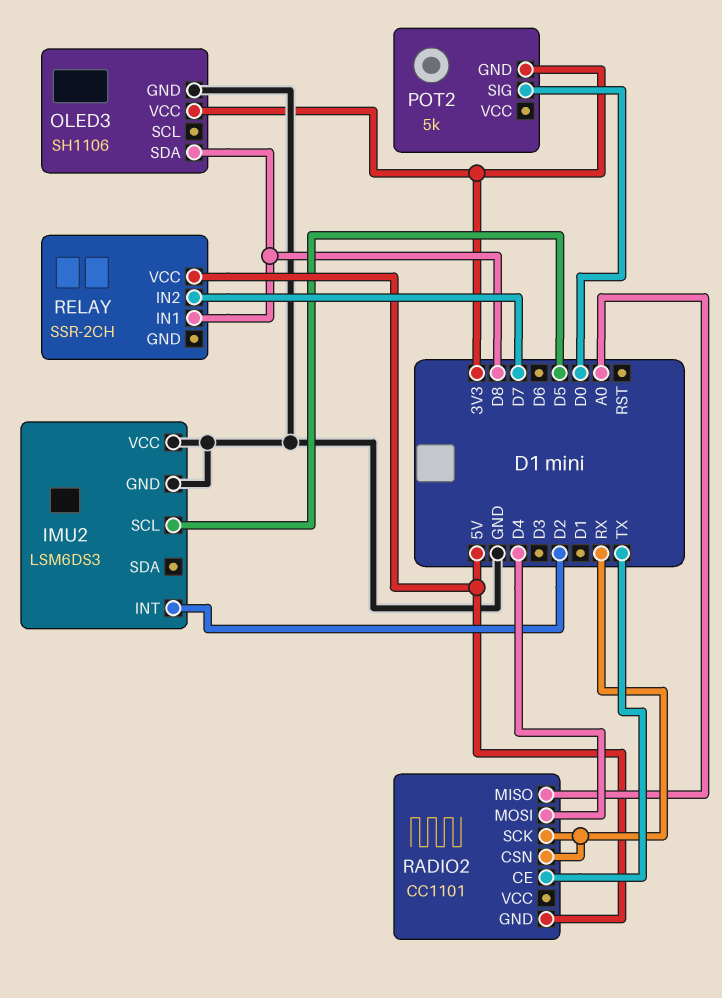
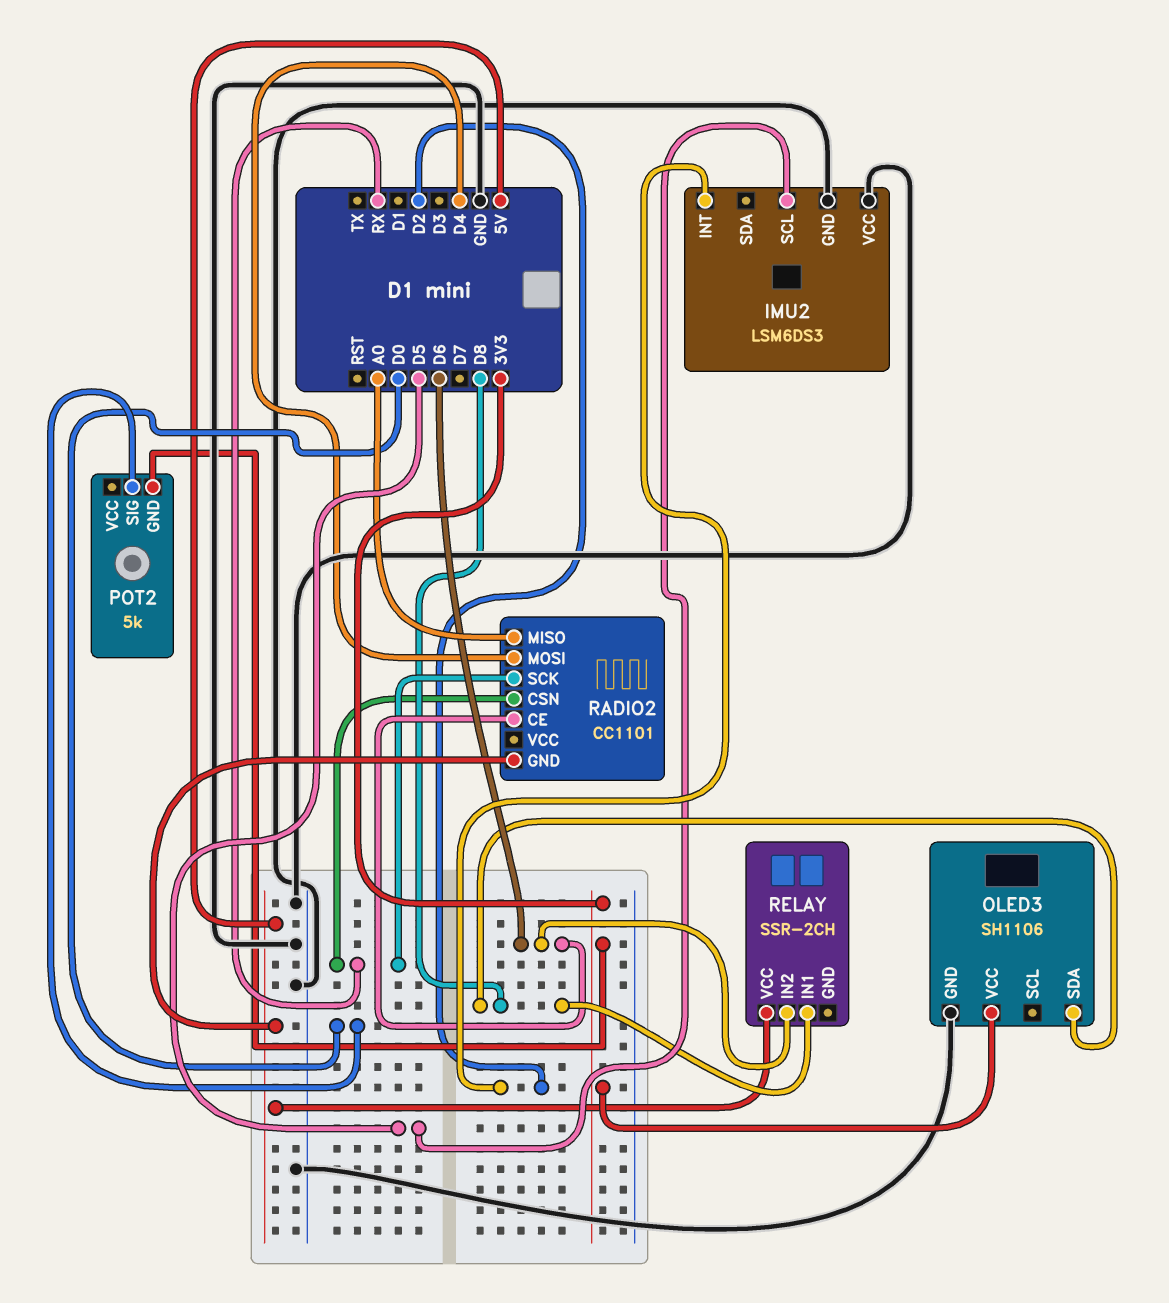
RADIO2 pin CE: TX -> D6
RELAY pin IN2: D7 -> D6

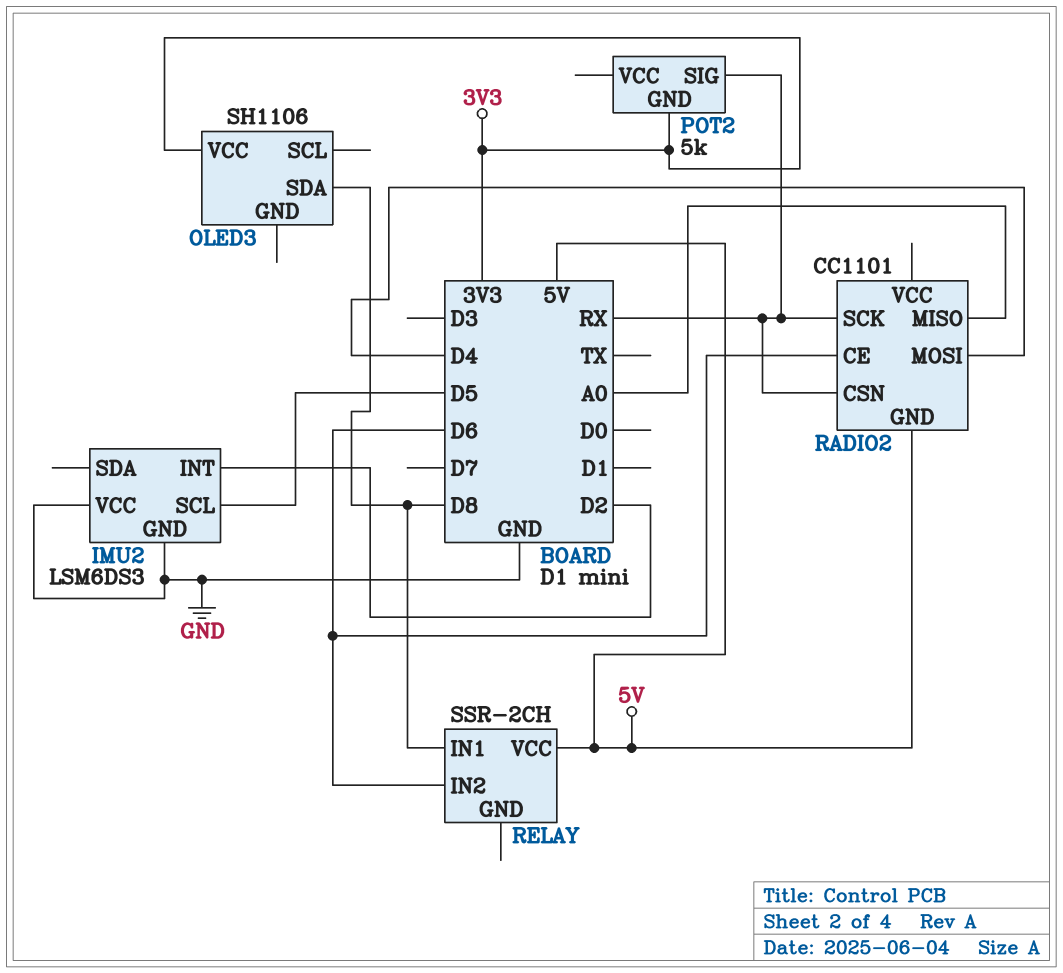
OLED3 pin GND: GND -> none
POT2 pin SIG: D0 -> RX

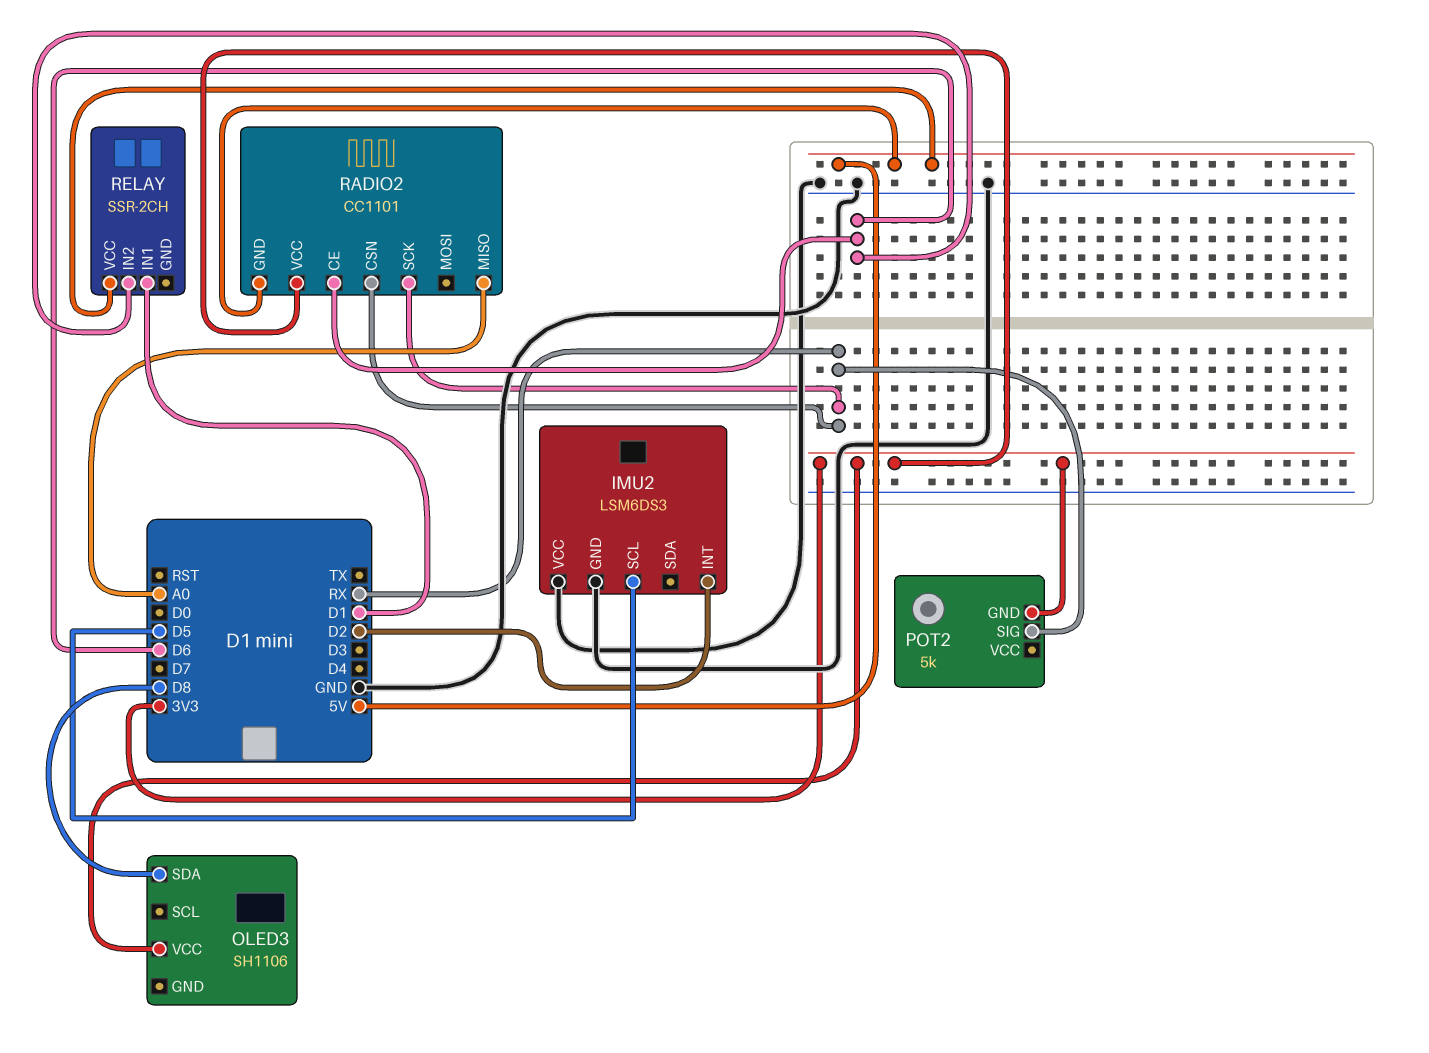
RADIO2 pin MOSI: D4 -> none
RADIO2 pin VCC: none -> 3V3
RELAY pin IN1: D8 -> D1

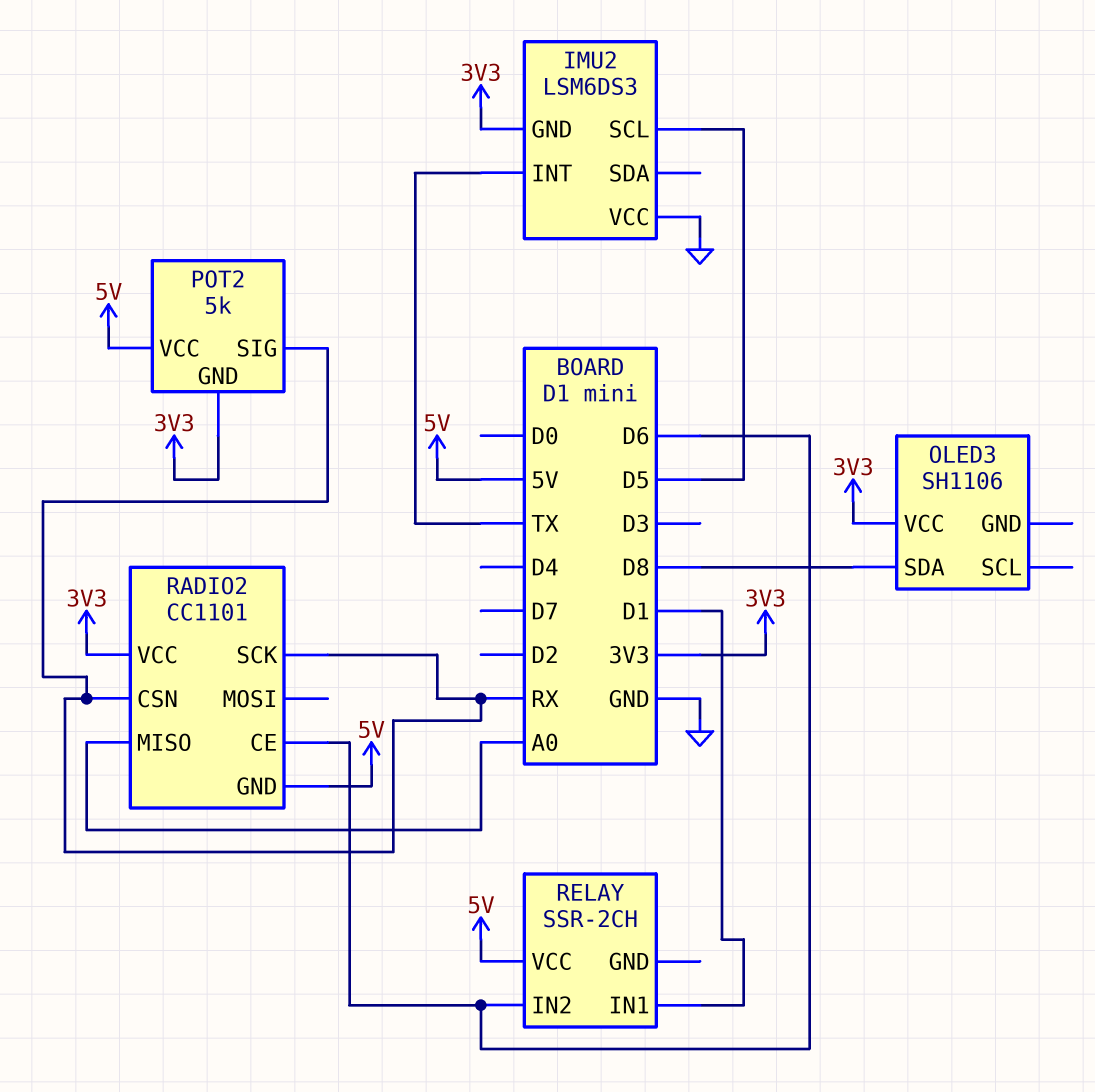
IMU2 pin GND: GND -> 3V3
IMU2 pin INT: D2 -> TX
POT2 pin VCC: none -> 5V

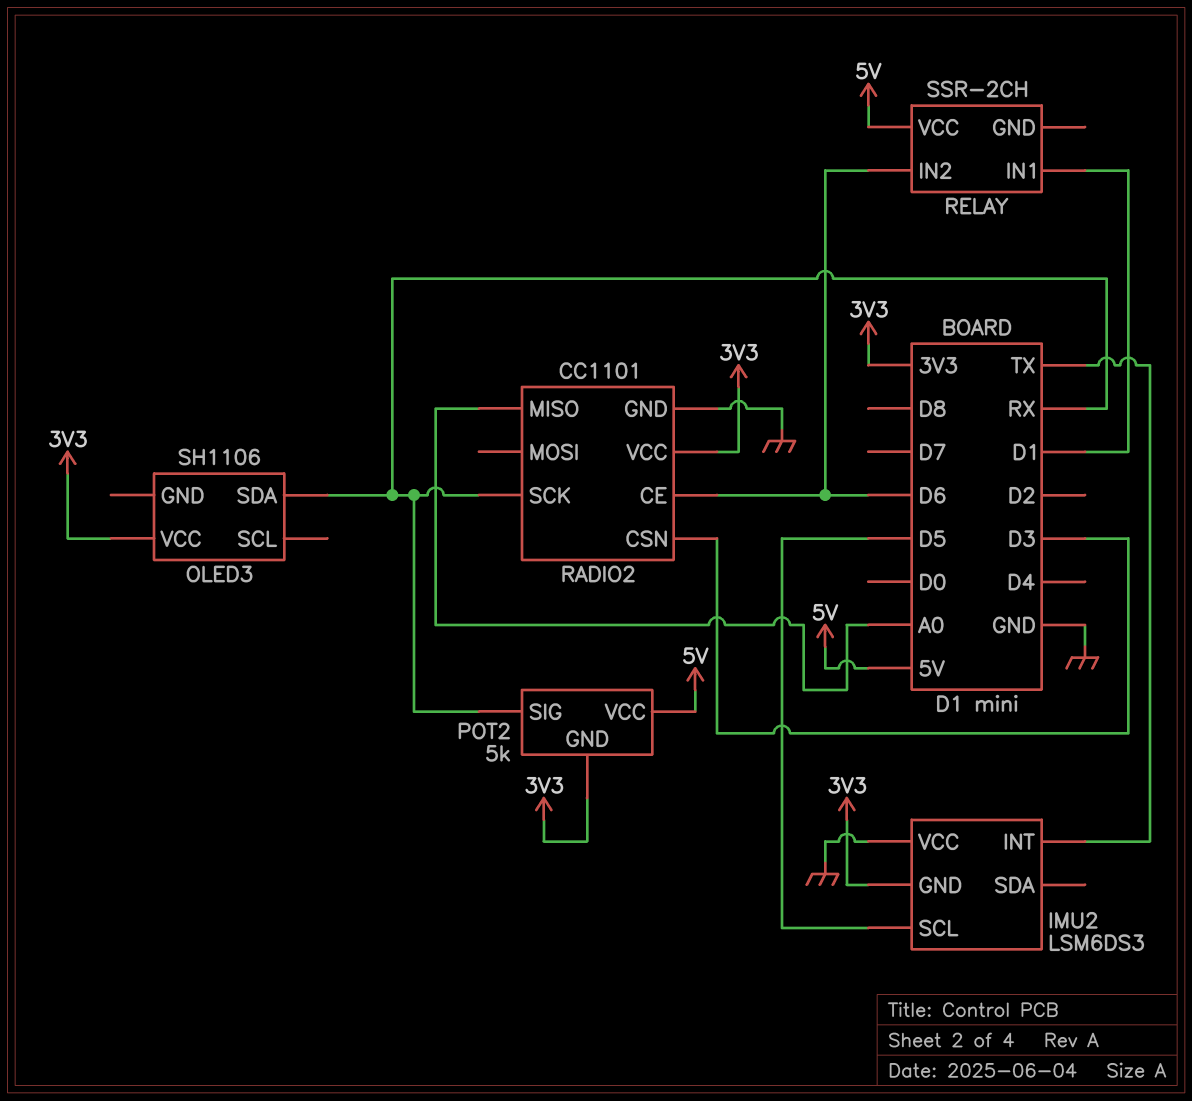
OLED3 pin SDA: D8 -> RX
RADIO2 pin CSN: RX -> D3
RADIO2 pin GND: 5V -> GND

